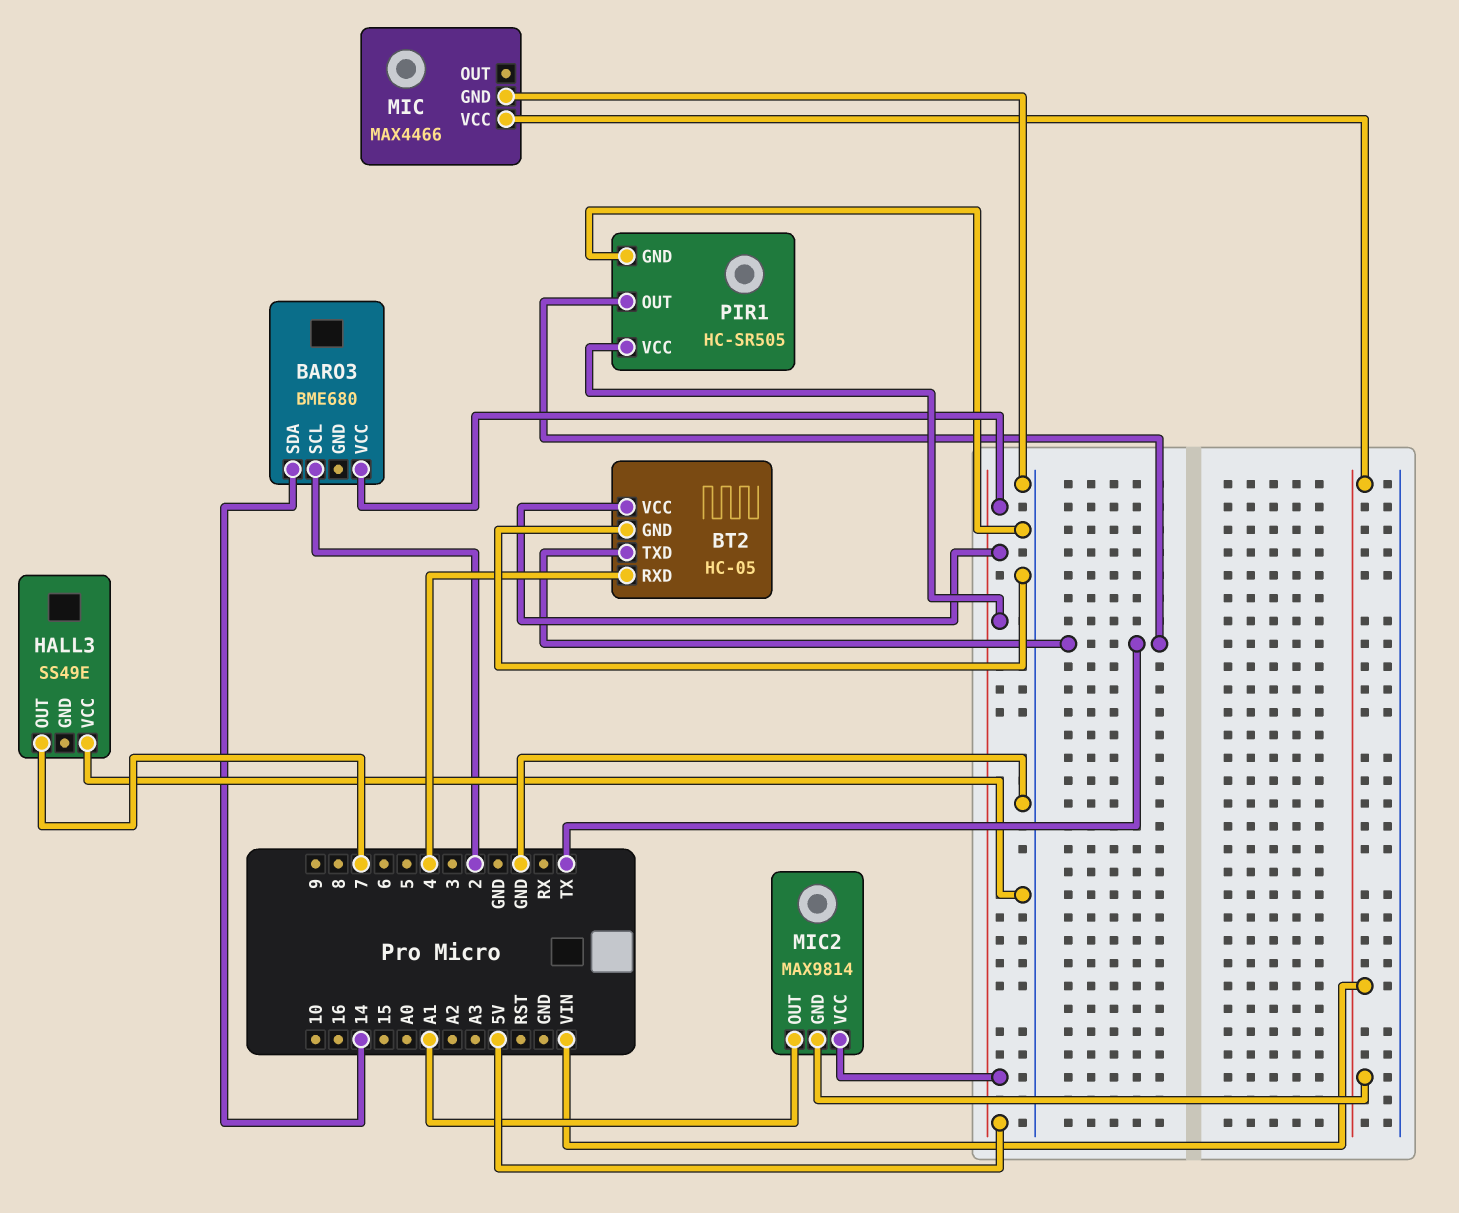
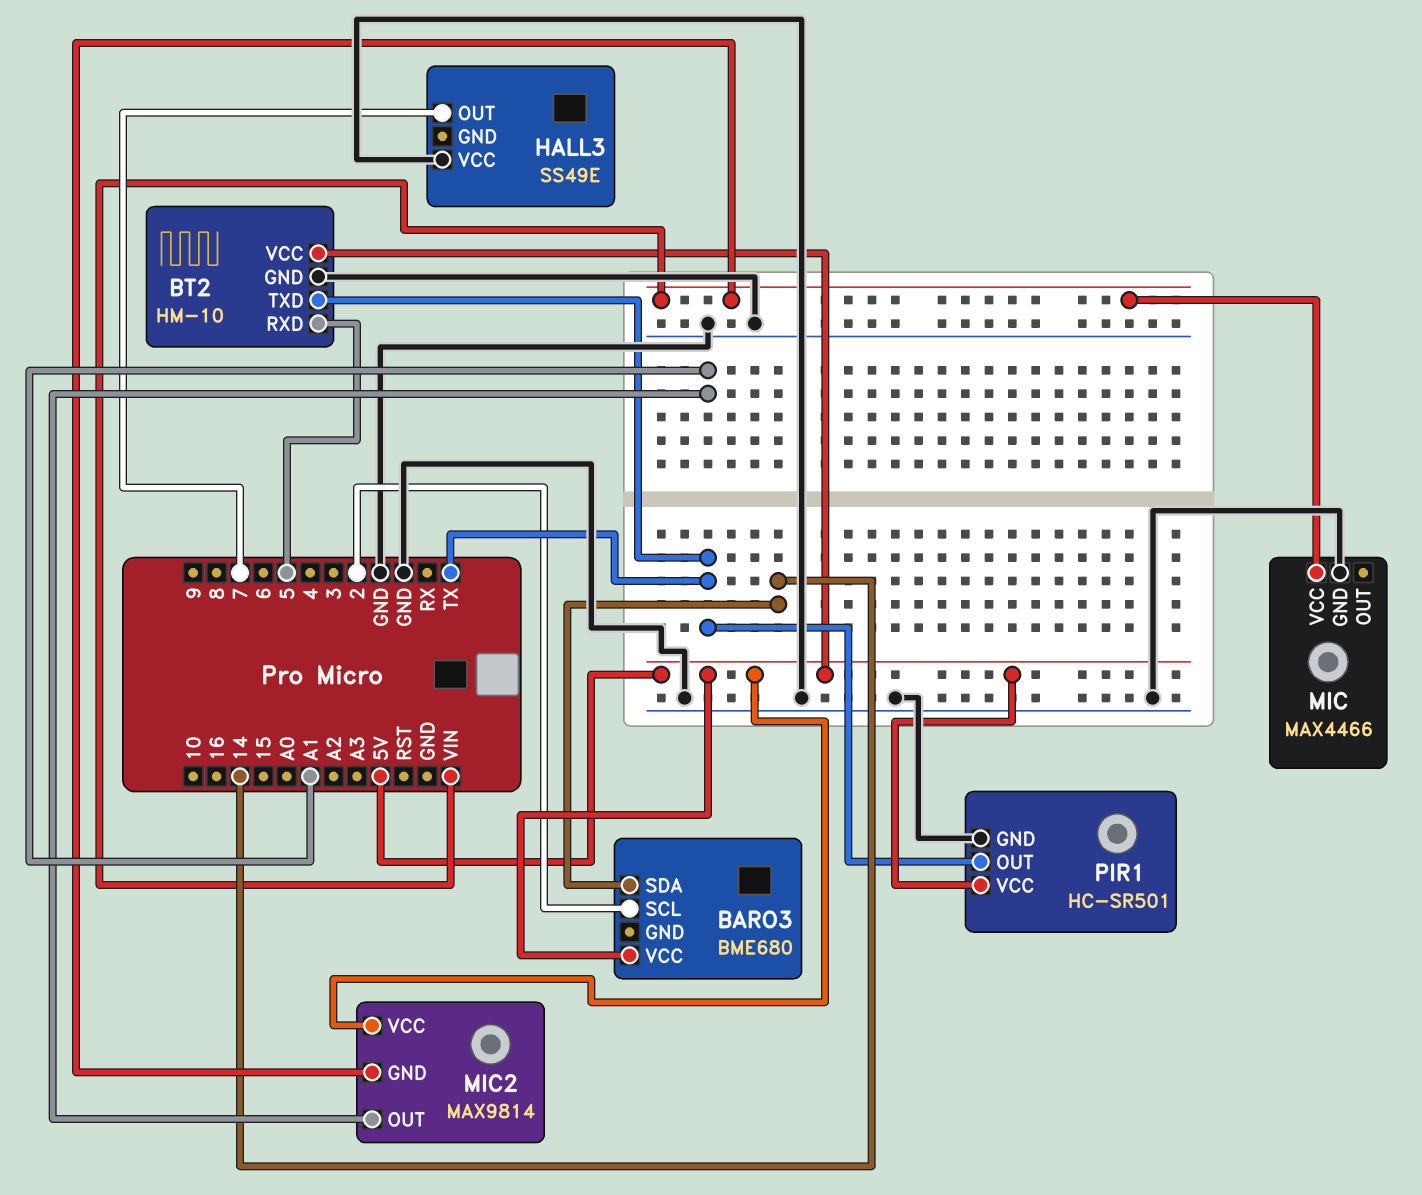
BT2: HC-05 -> HM-10
BT2 pin RXD: 4 -> 5
PIR1: HC-SR505 -> HC-SR501

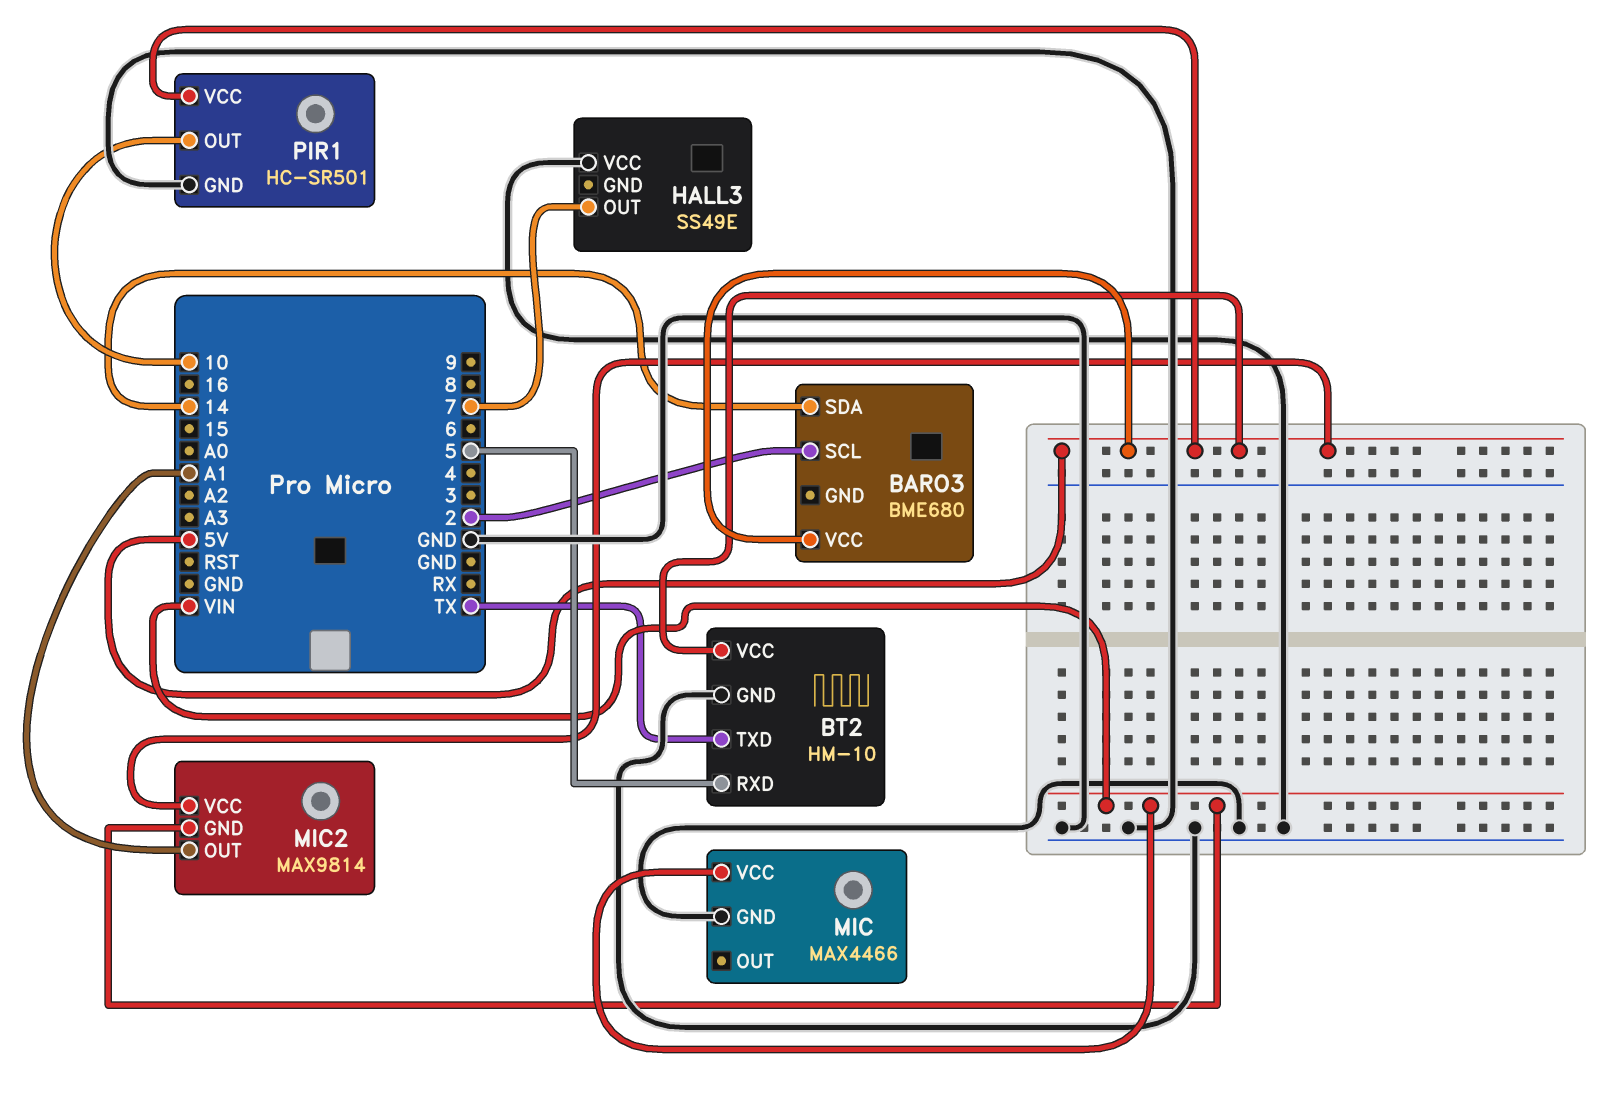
PIR1 pin OUT: TX -> 10

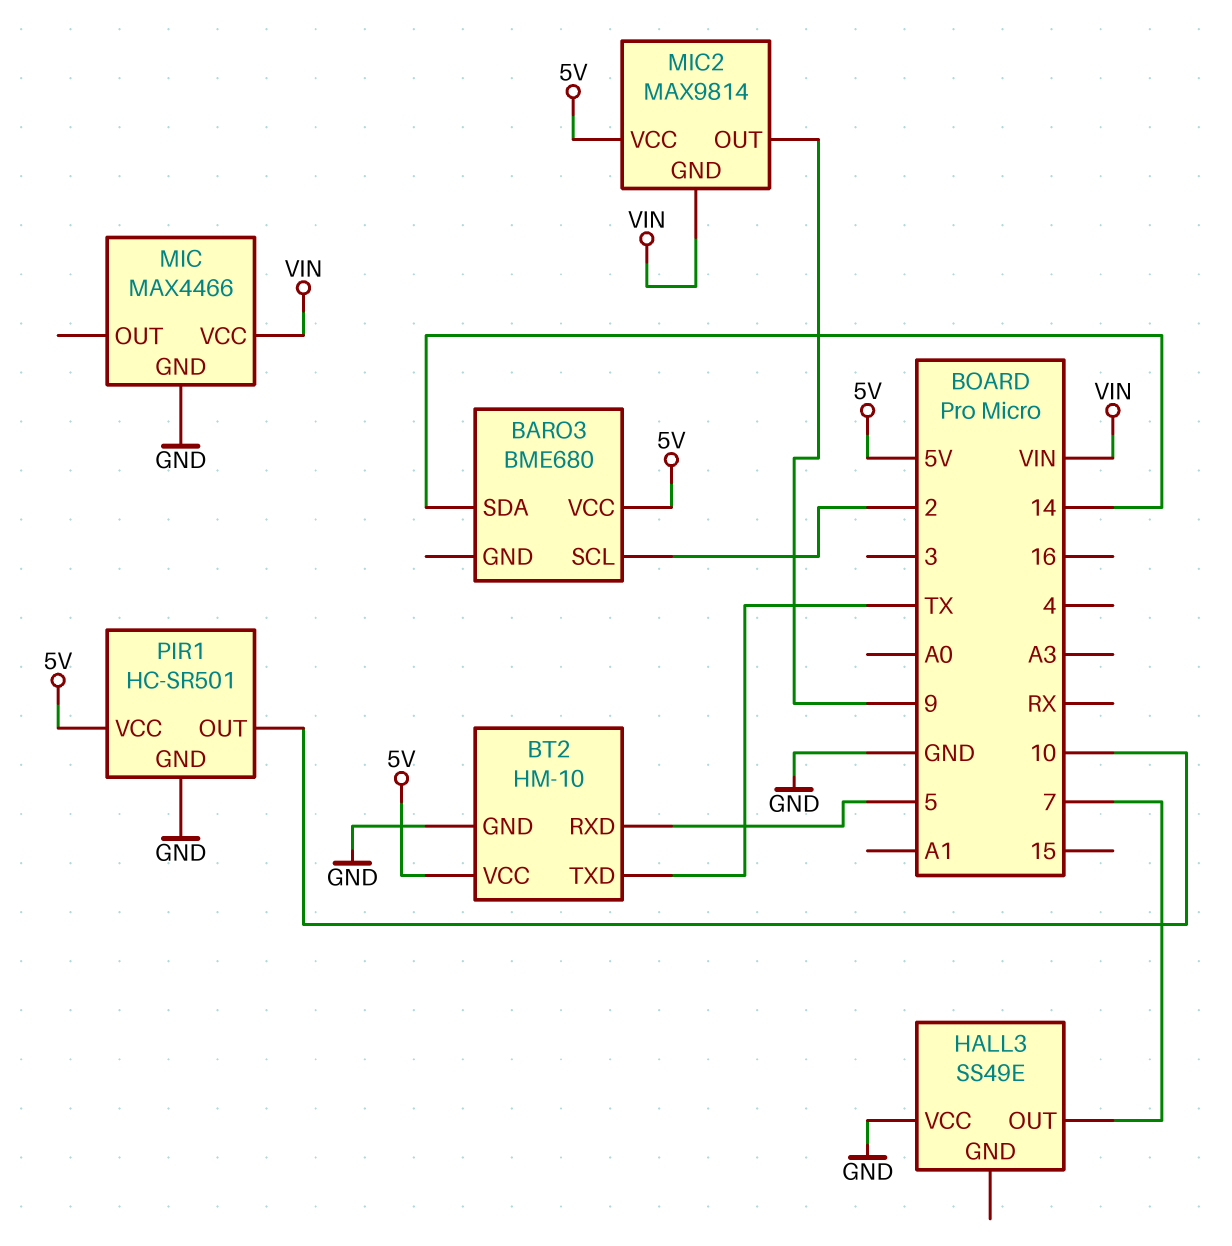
MIC2 pin OUT: A1 -> 9

